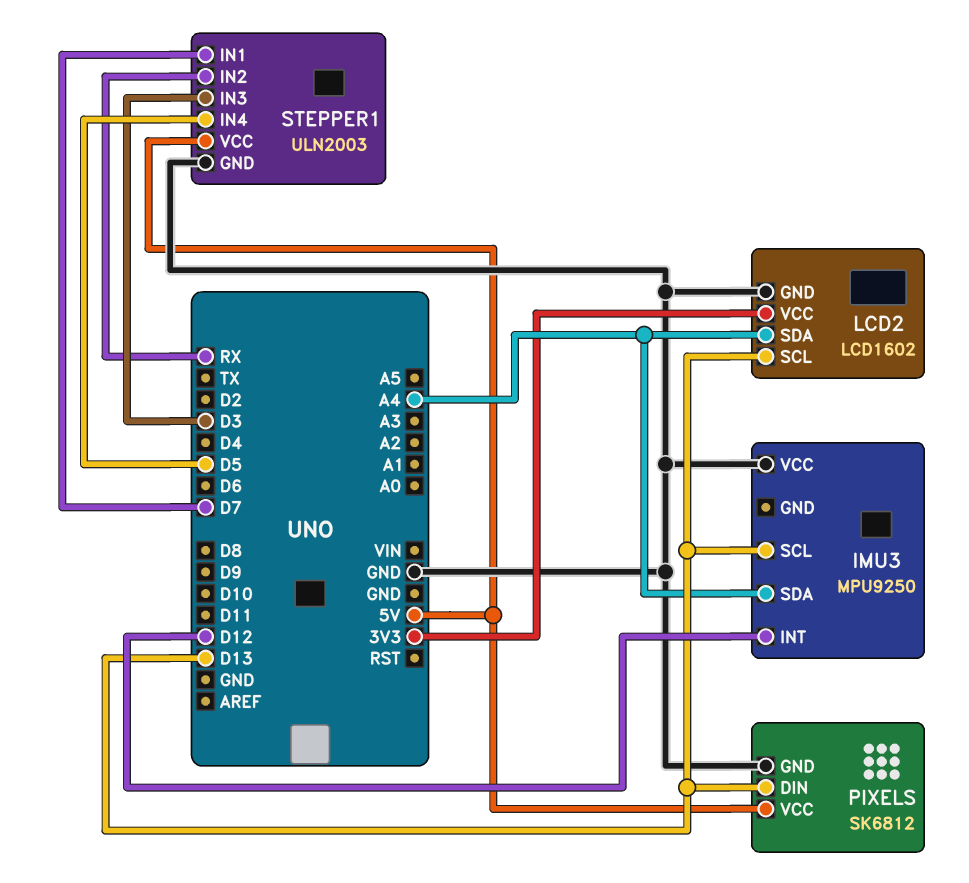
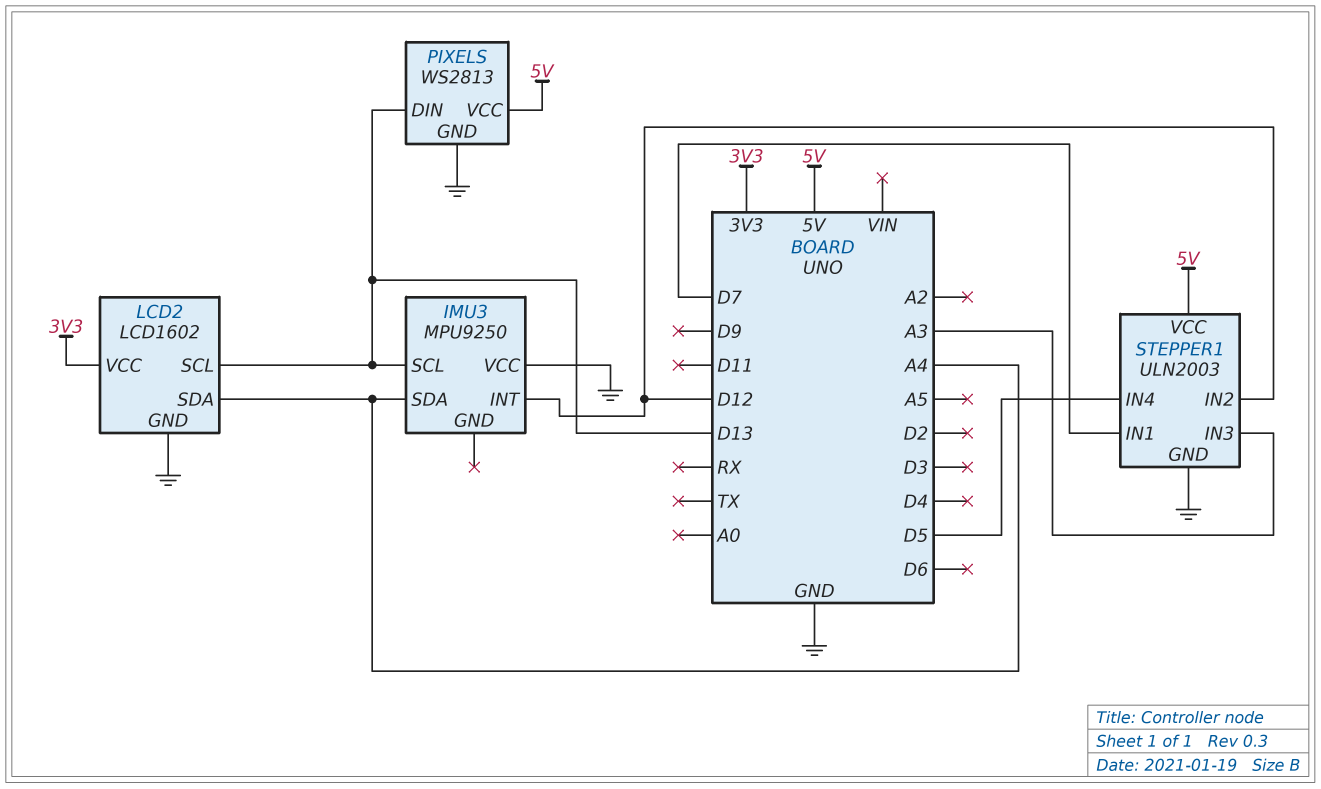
PIXELS: SK6812 -> WS2813
STEPPER1 pin IN2: RX -> D12
STEPPER1 pin IN3: D3 -> A3

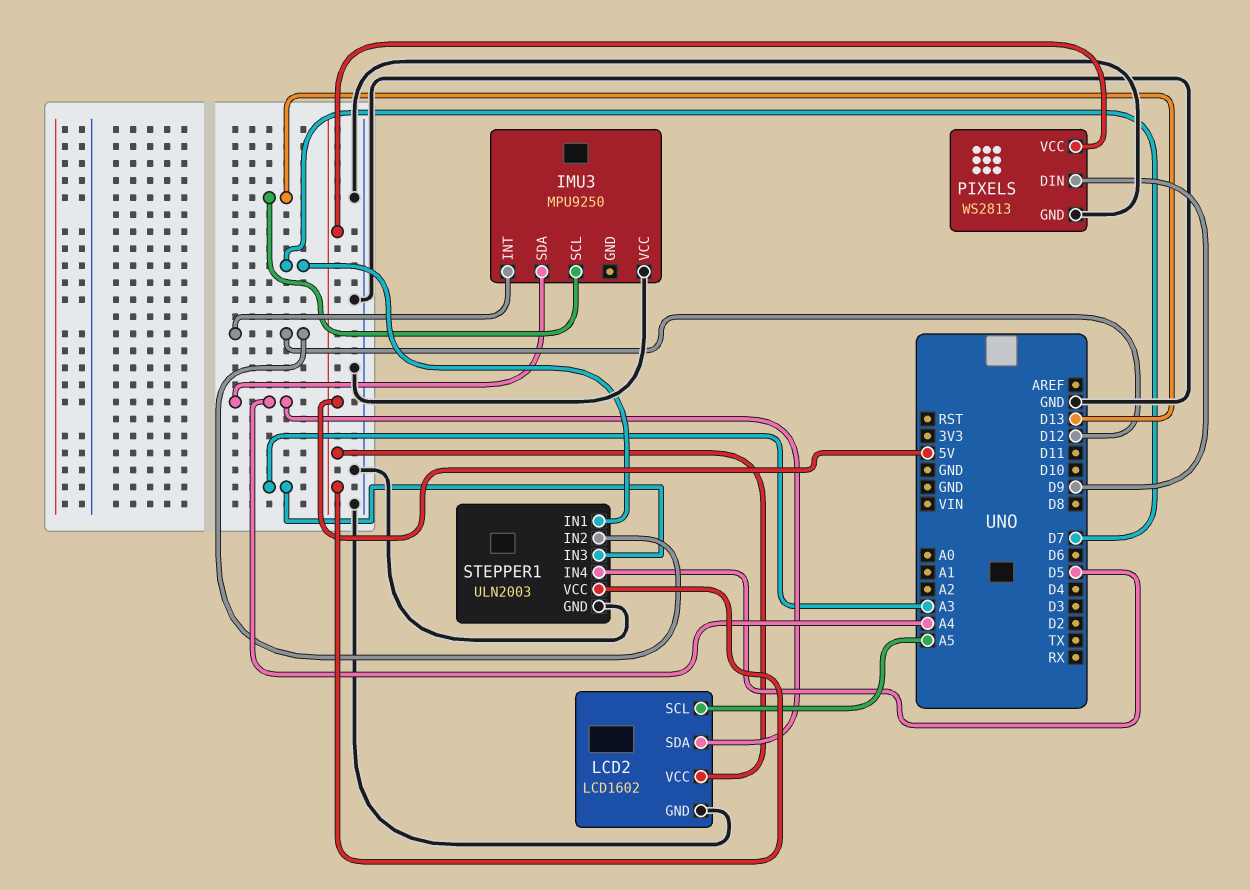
LCD2 pin SCL: D13 -> A5
LCD2 pin VCC: 3V3 -> 5V
PIXELS pin DIN: D13 -> D9

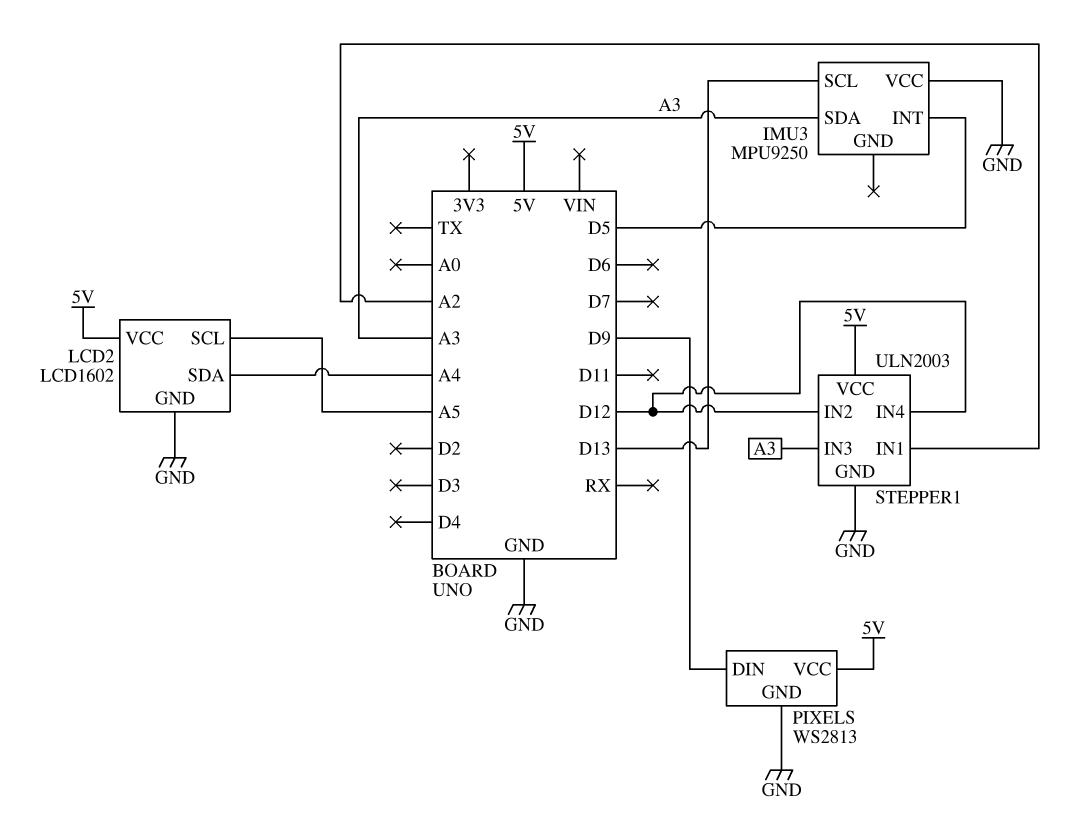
IMU3 pin INT: D12 -> D5
IMU3 pin SDA: A4 -> A3
STEPPER1 pin IN1: D7 -> A2
STEPPER1 pin IN4: D5 -> D12

